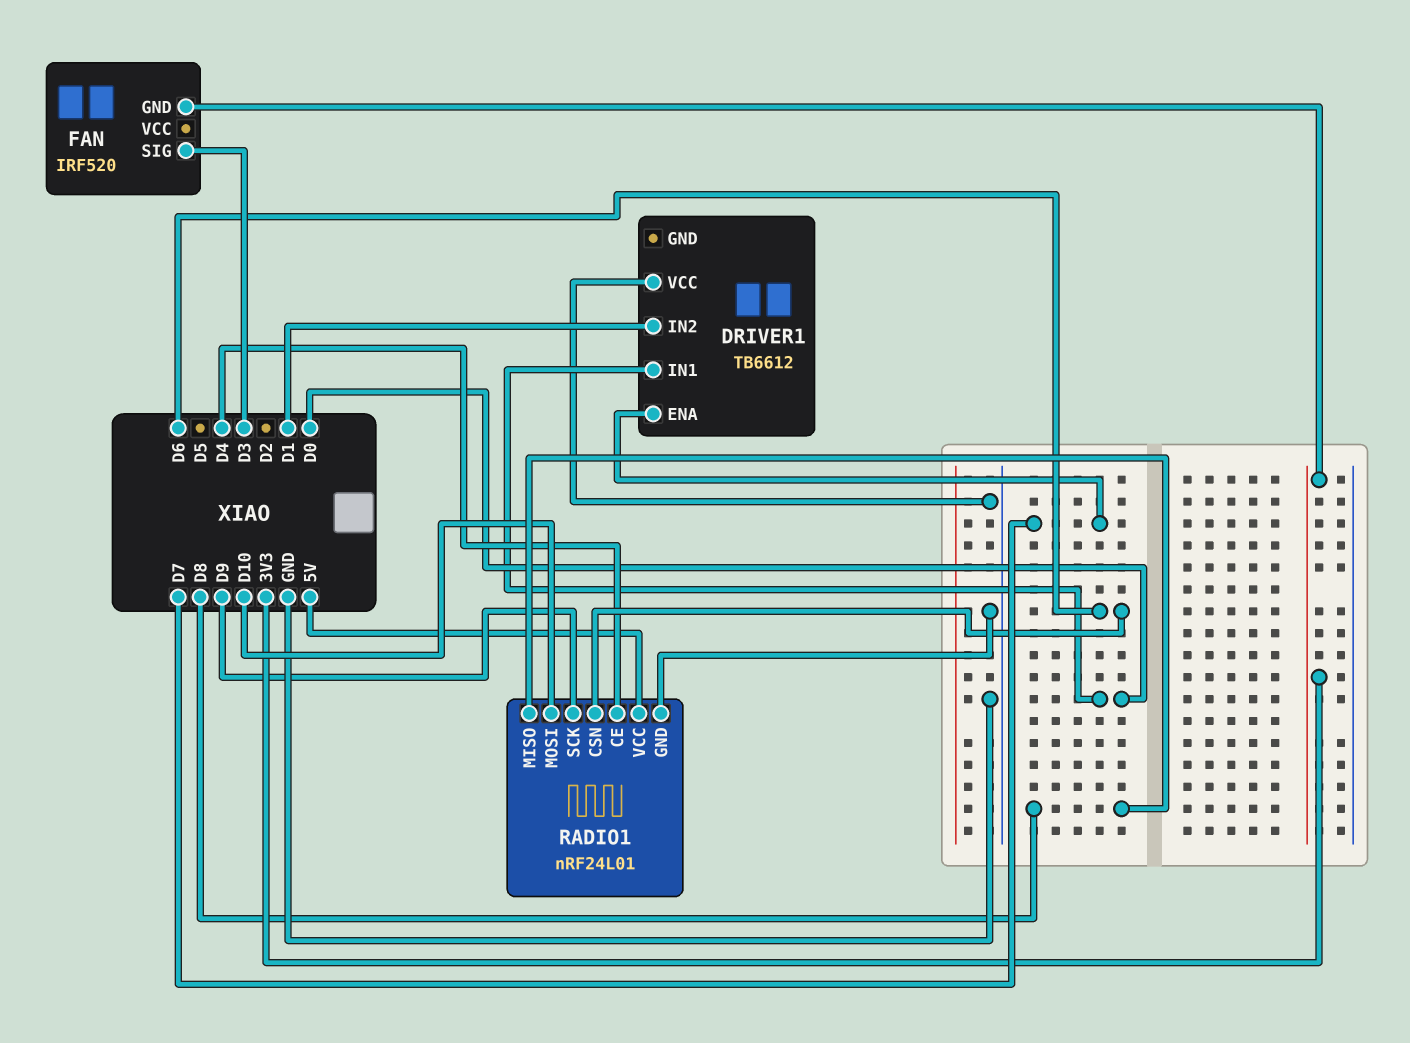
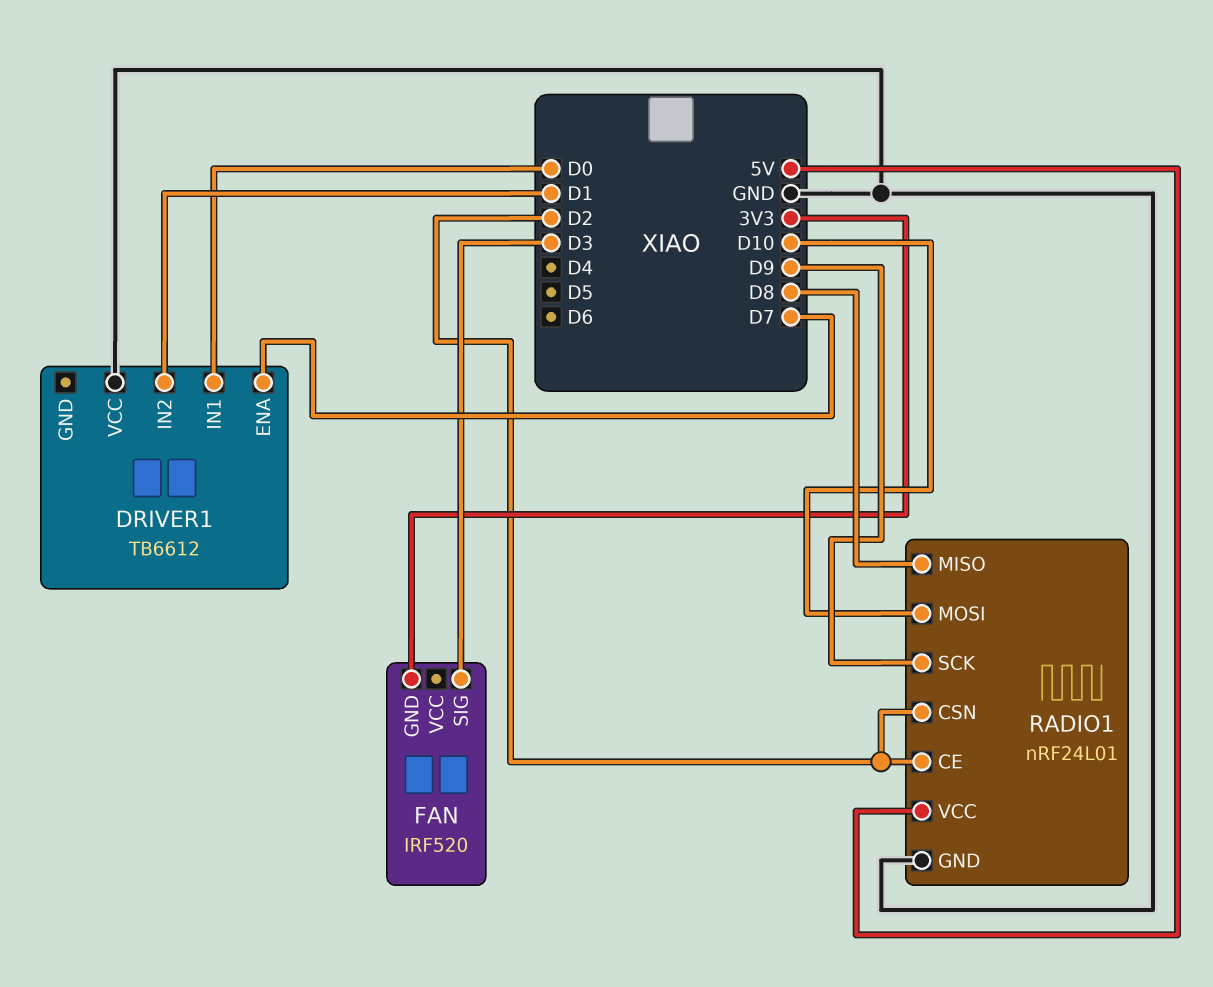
RADIO1 pin CE: D4 -> D2
RADIO1 pin CSN: D6 -> D2

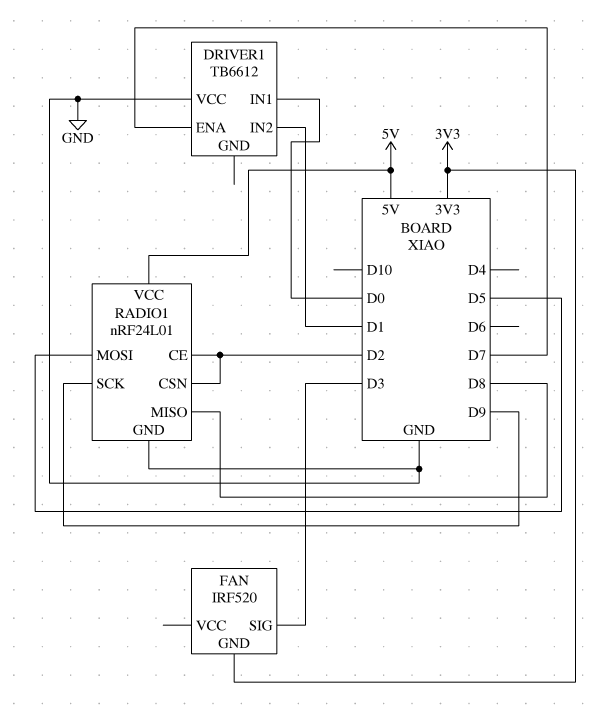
RADIO1 pin MOSI: D10 -> D5

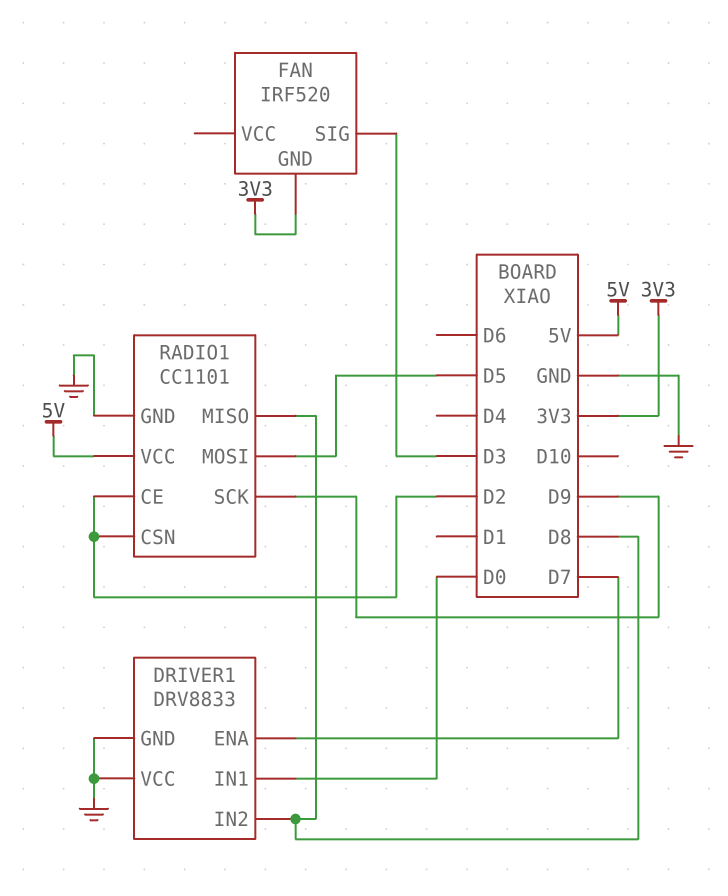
DRIVER1: TB6612 -> DRV8833
DRIVER1 pin GND: none -> GND
DRIVER1 pin IN2: D1 -> D8
RADIO1: nRF24L01 -> CC1101

